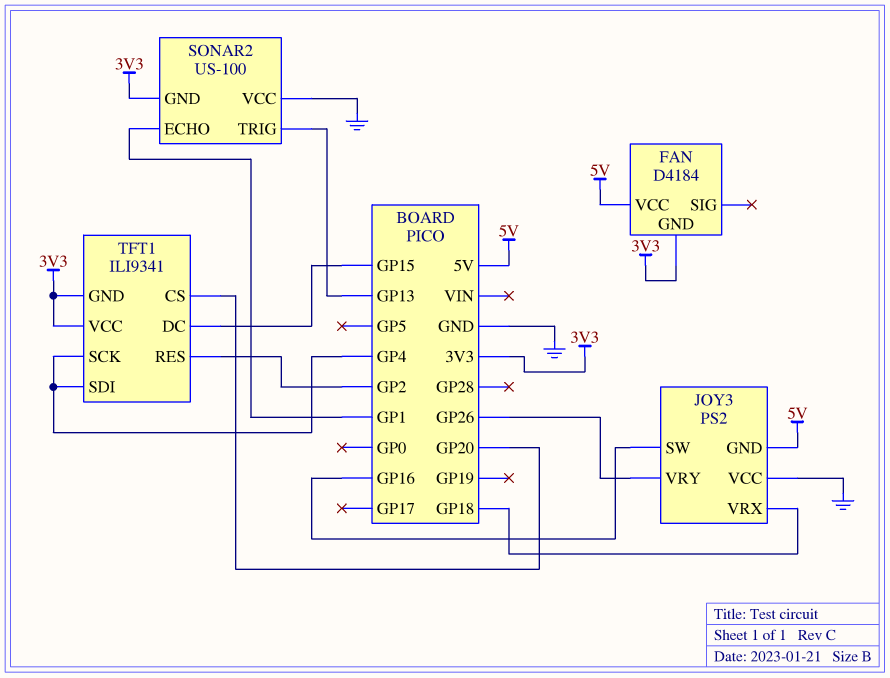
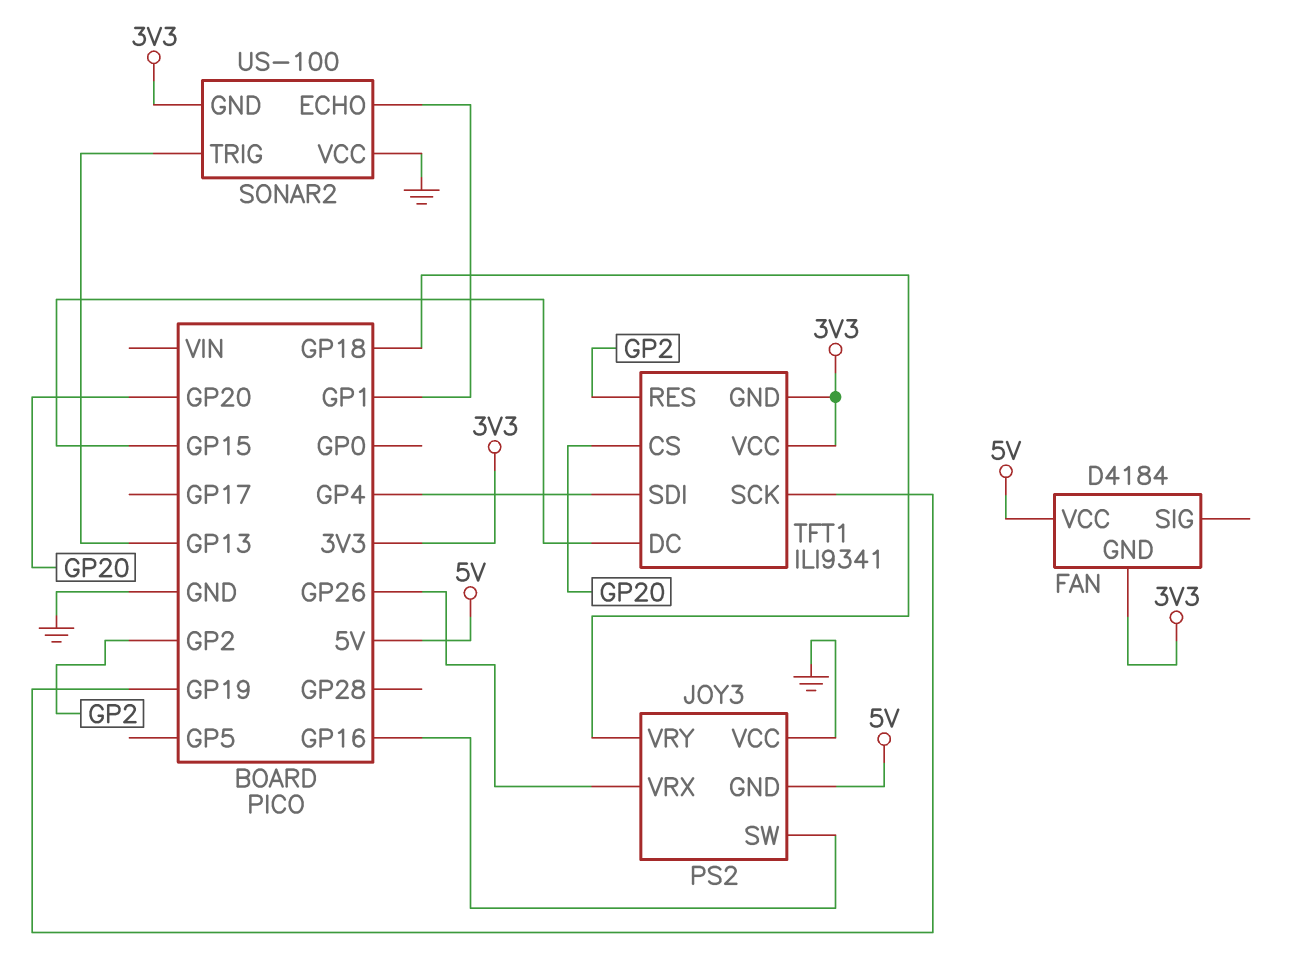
JOY3 pin VRX: GP18 -> GP26
JOY3 pin VRY: GP26 -> GP18
TFT1 pin SCK: GP4 -> GP19

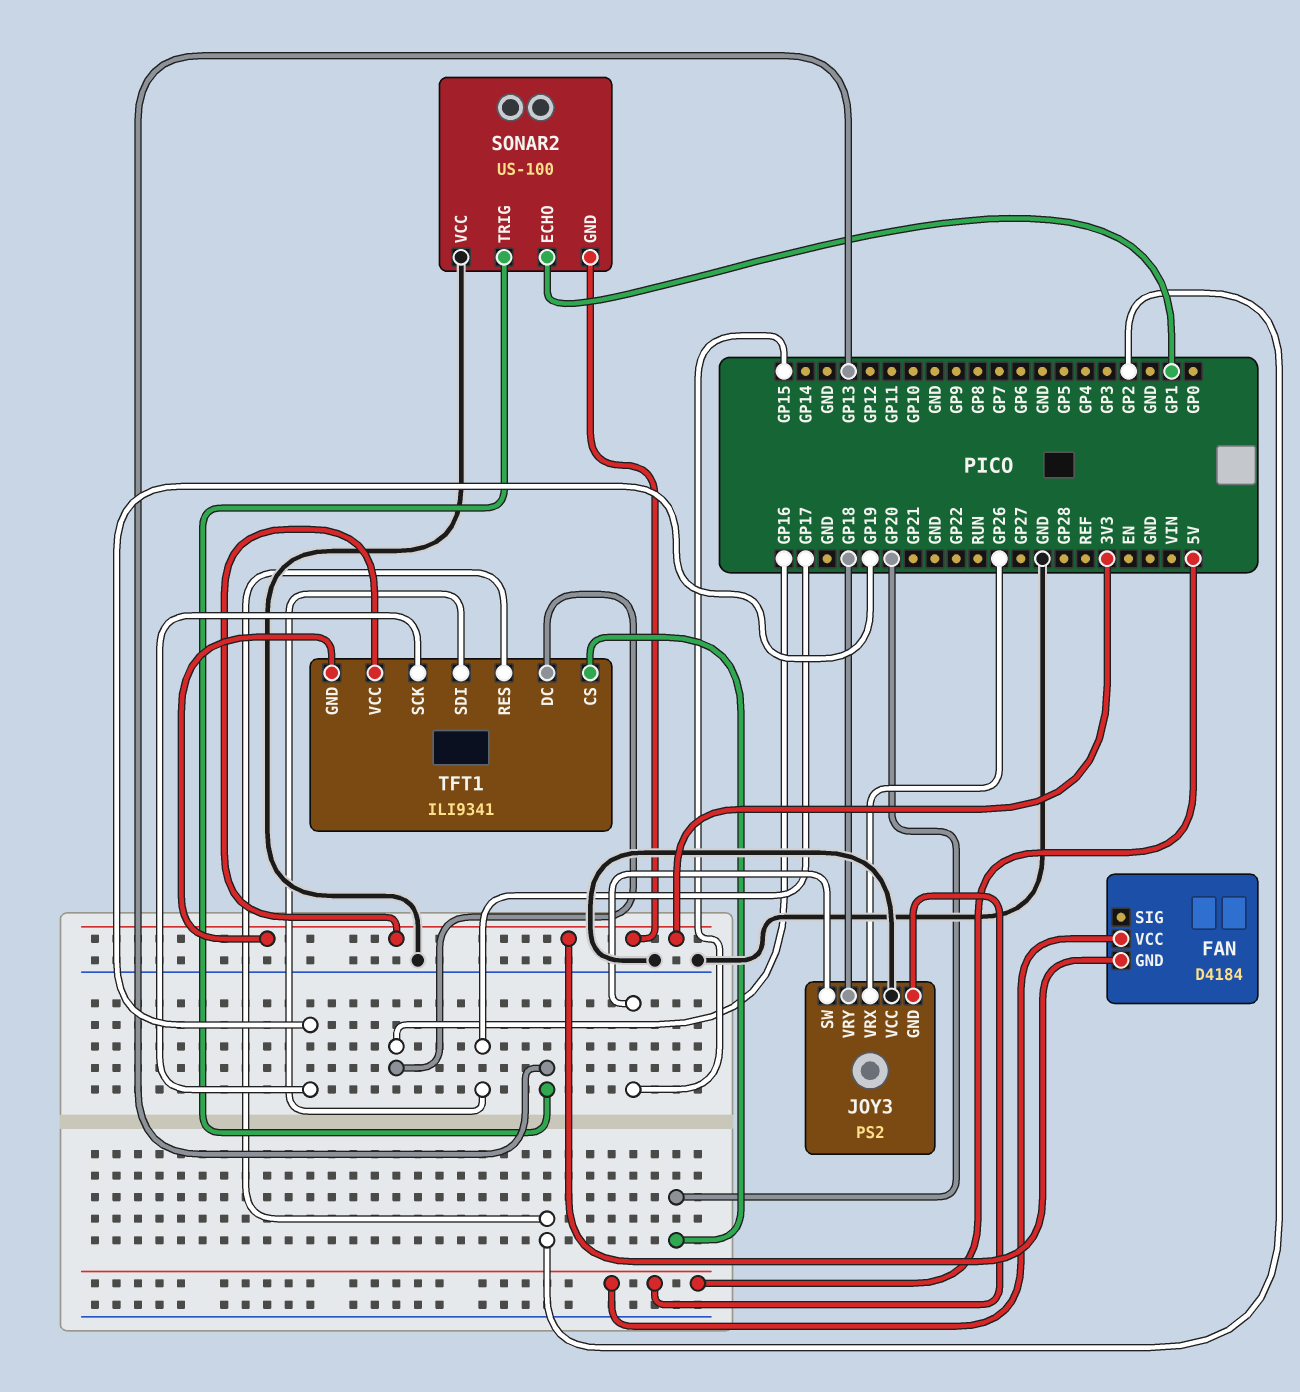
JOY3 pin SW: GP16 -> GP15
TFT1 pin DC: GP15 -> GP16
TFT1 pin SDI: GP4 -> GP17

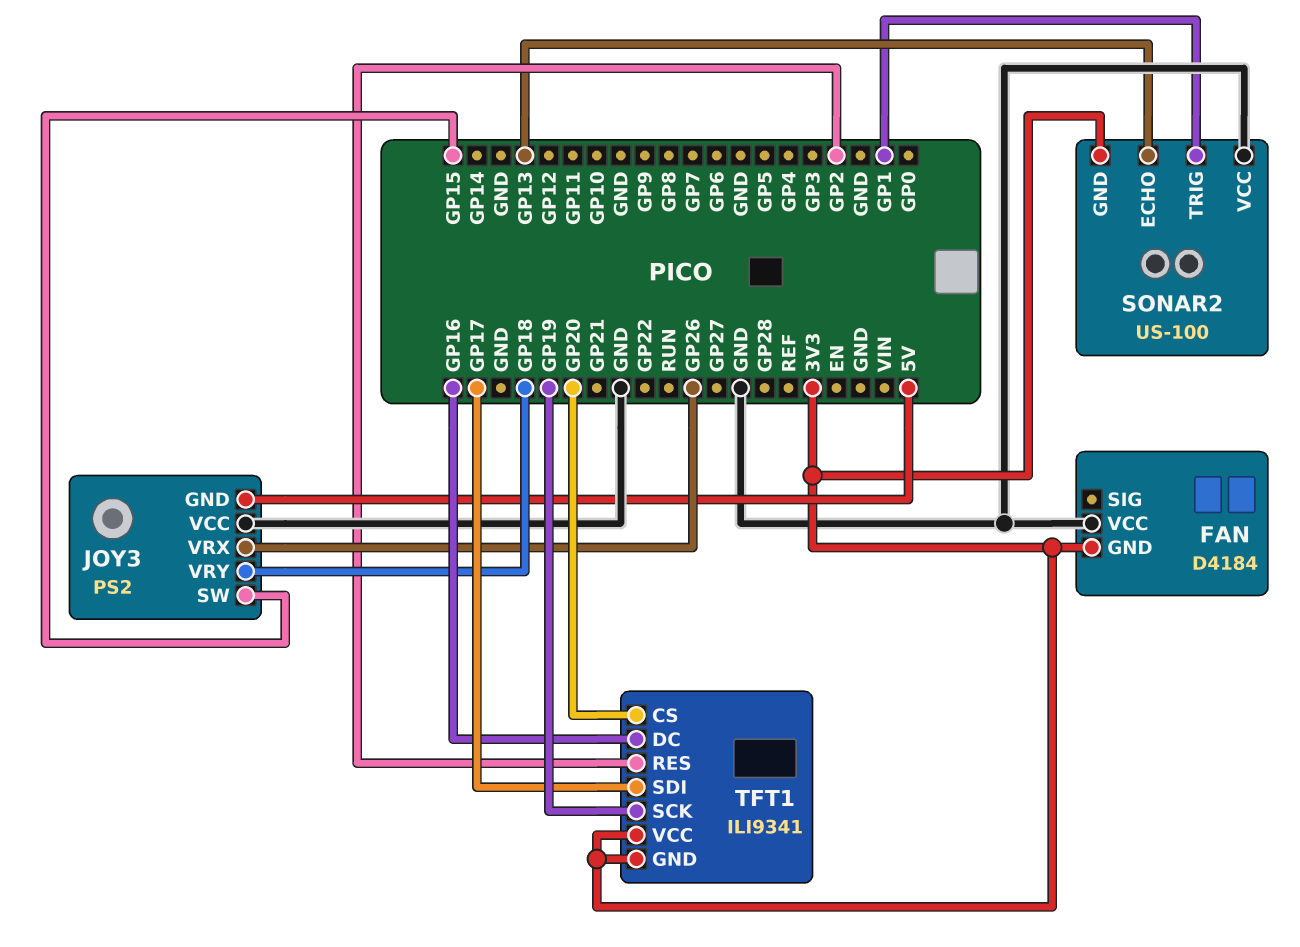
FAN pin VCC: 5V -> GND
SONAR2 pin ECHO: GP1 -> GP13
SONAR2 pin TRIG: GP13 -> GP1

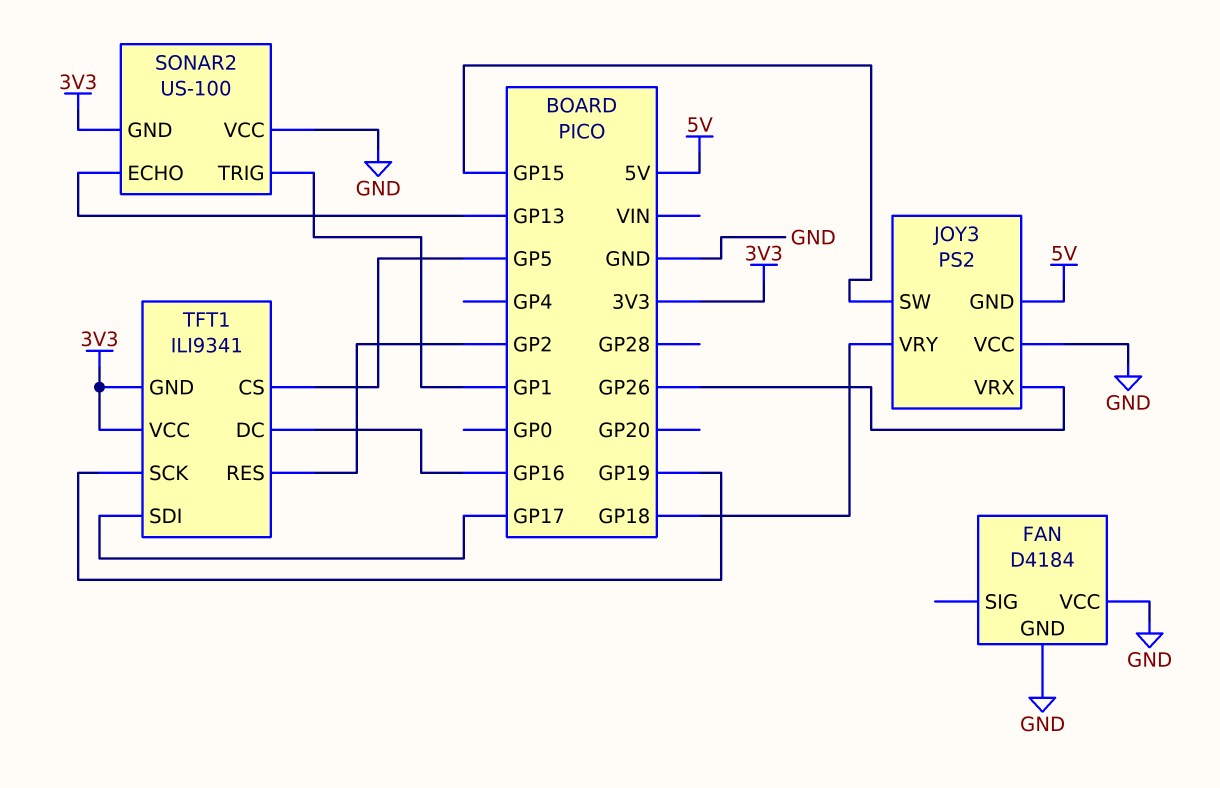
FAN pin GND: 3V3 -> GND
TFT1 pin CS: GP20 -> GP5

